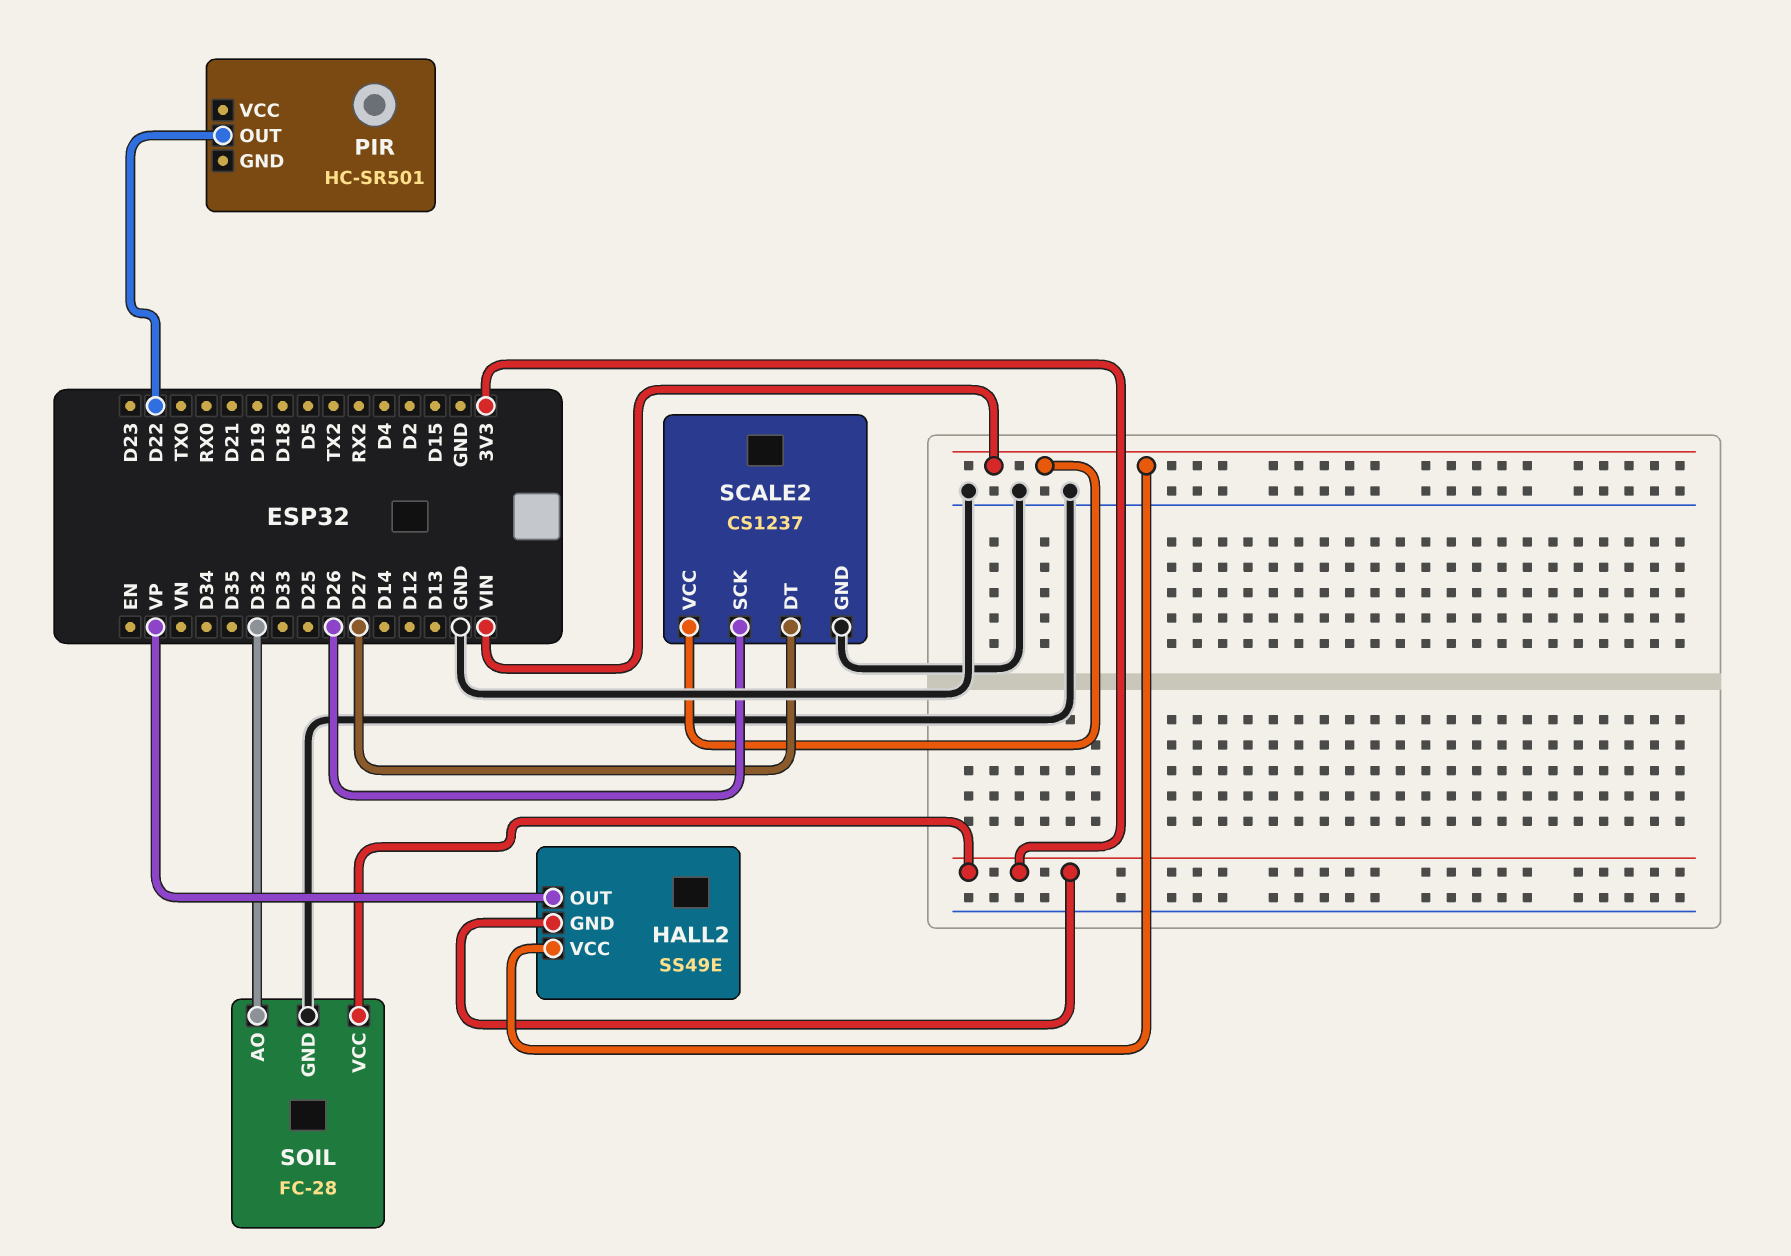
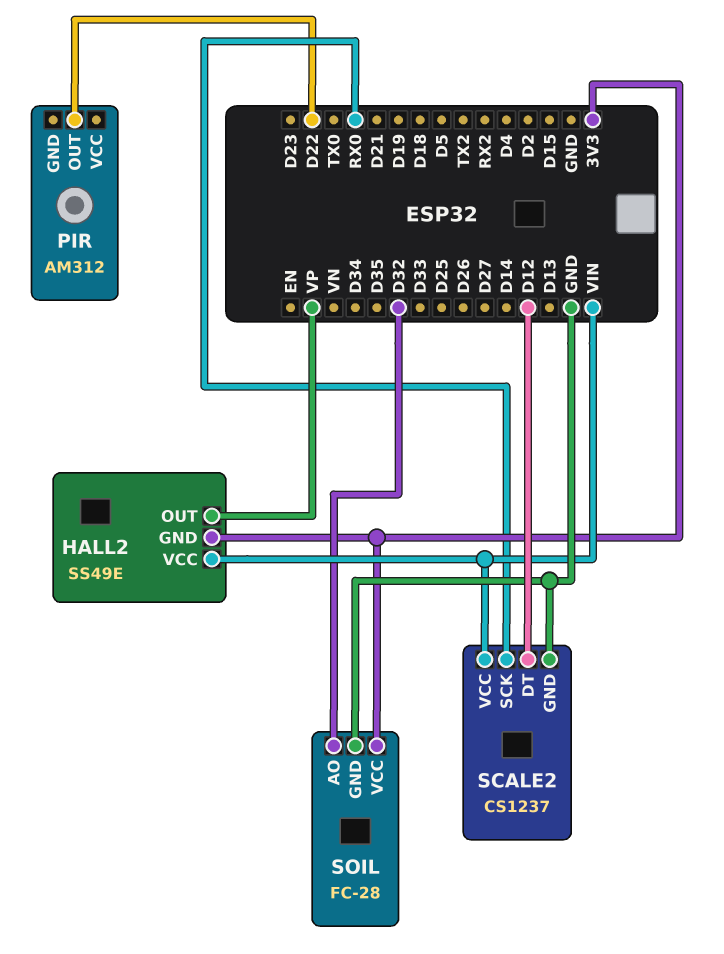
PIR: HC-SR501 -> AM312
SCALE2 pin DT: D27 -> D12
SCALE2 pin SCK: D26 -> RX0

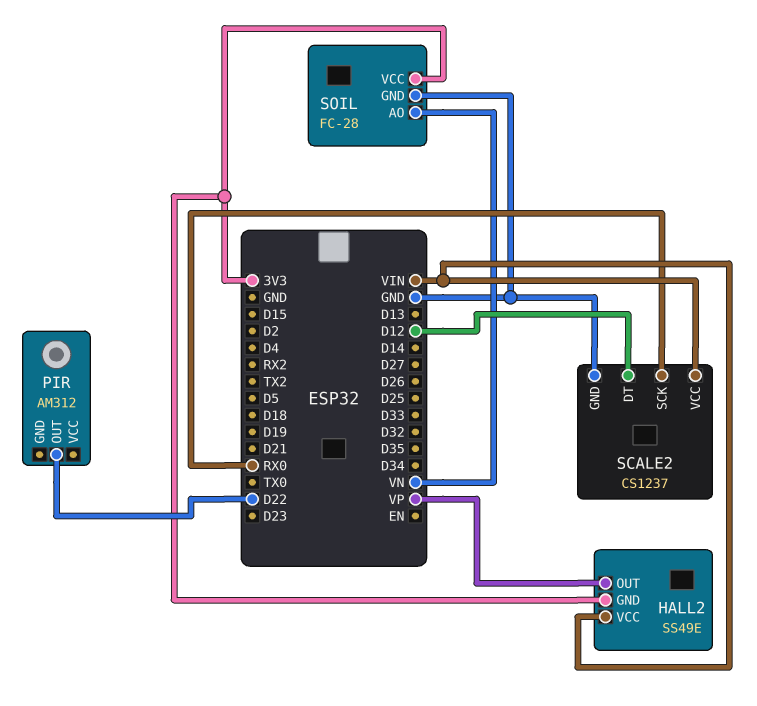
SOIL pin AO: D32 -> VN

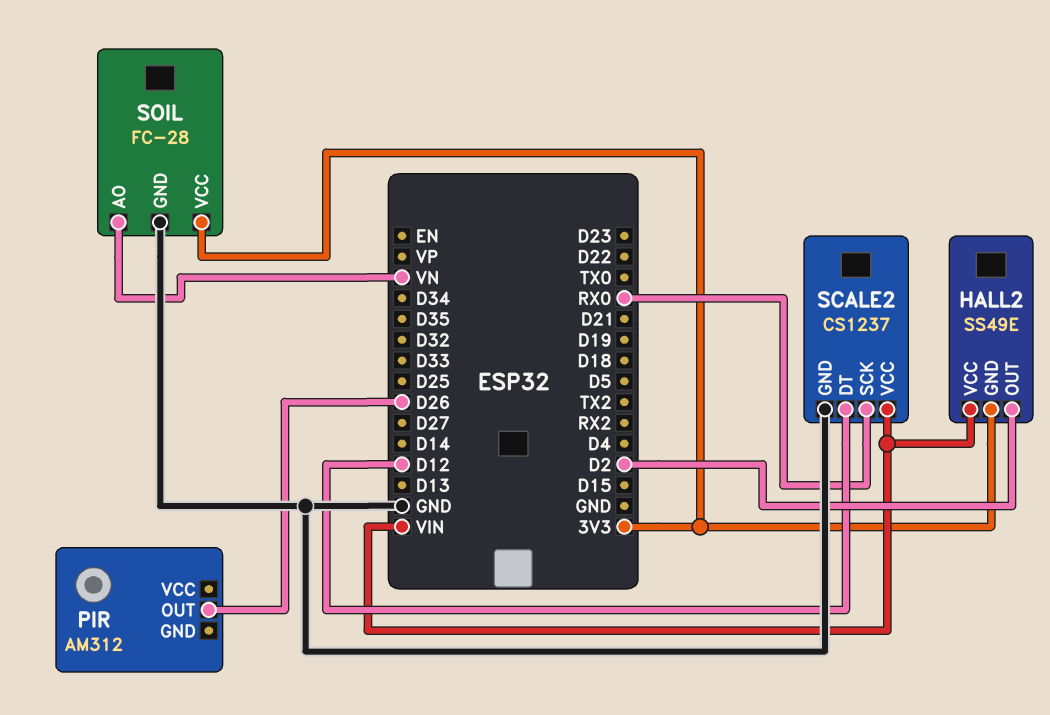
HALL2 pin OUT: VP -> D2
PIR pin OUT: D22 -> D26

